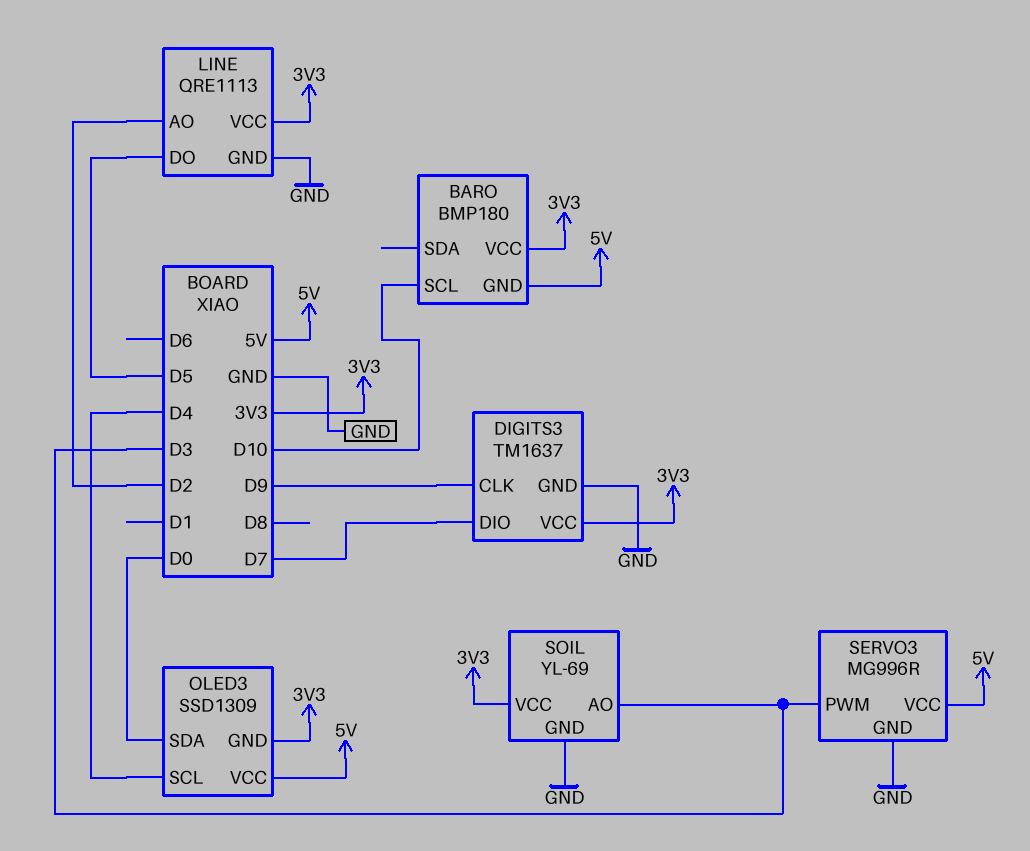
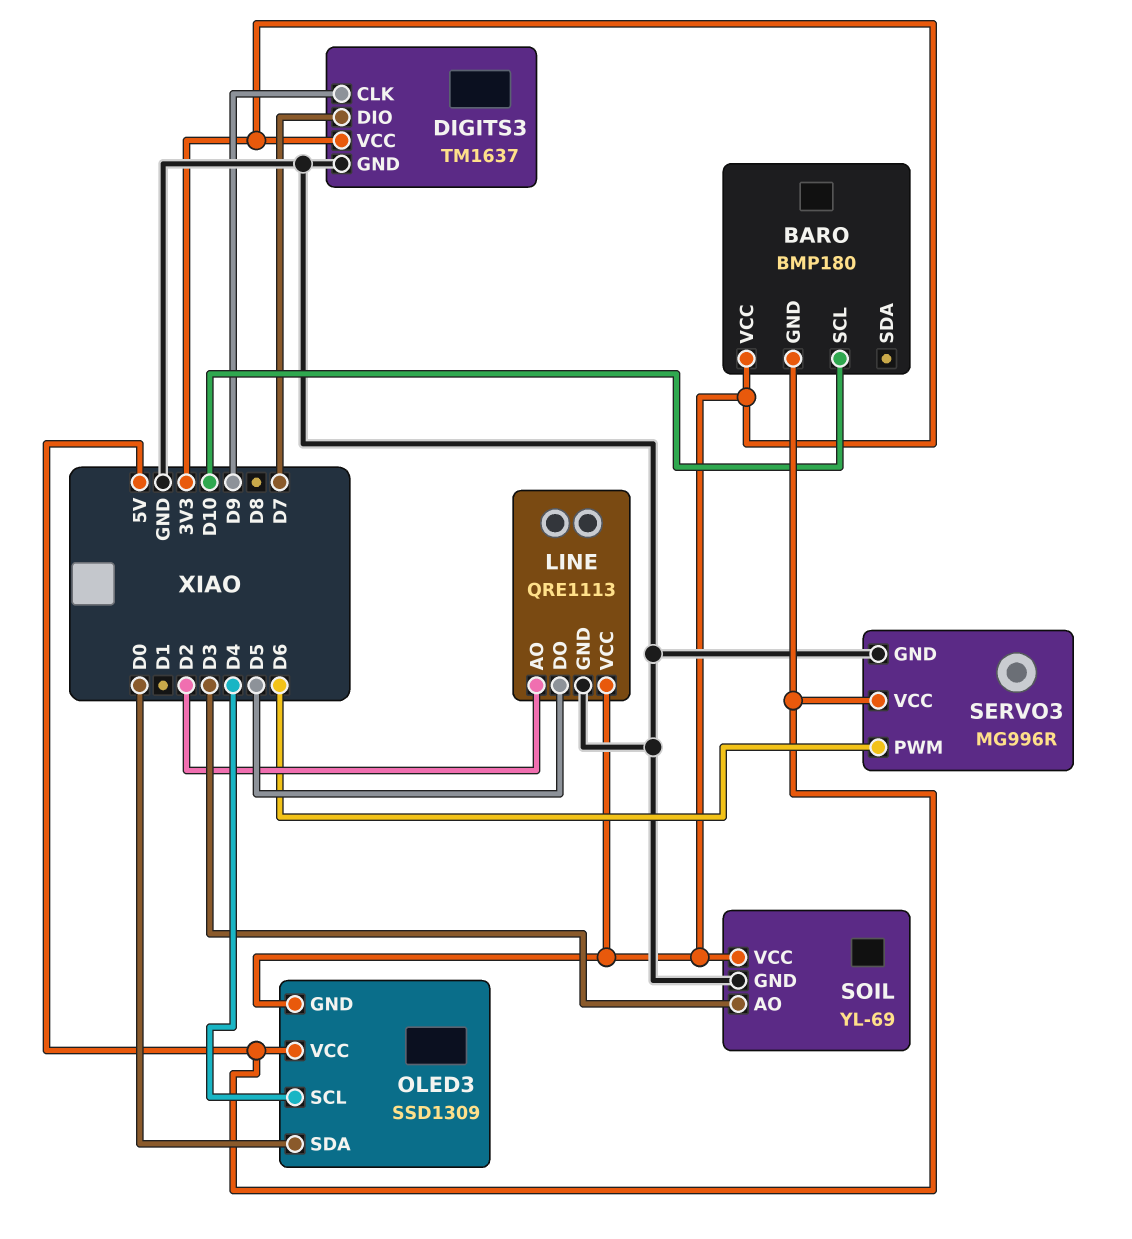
SERVO3 pin PWM: D3 -> D6

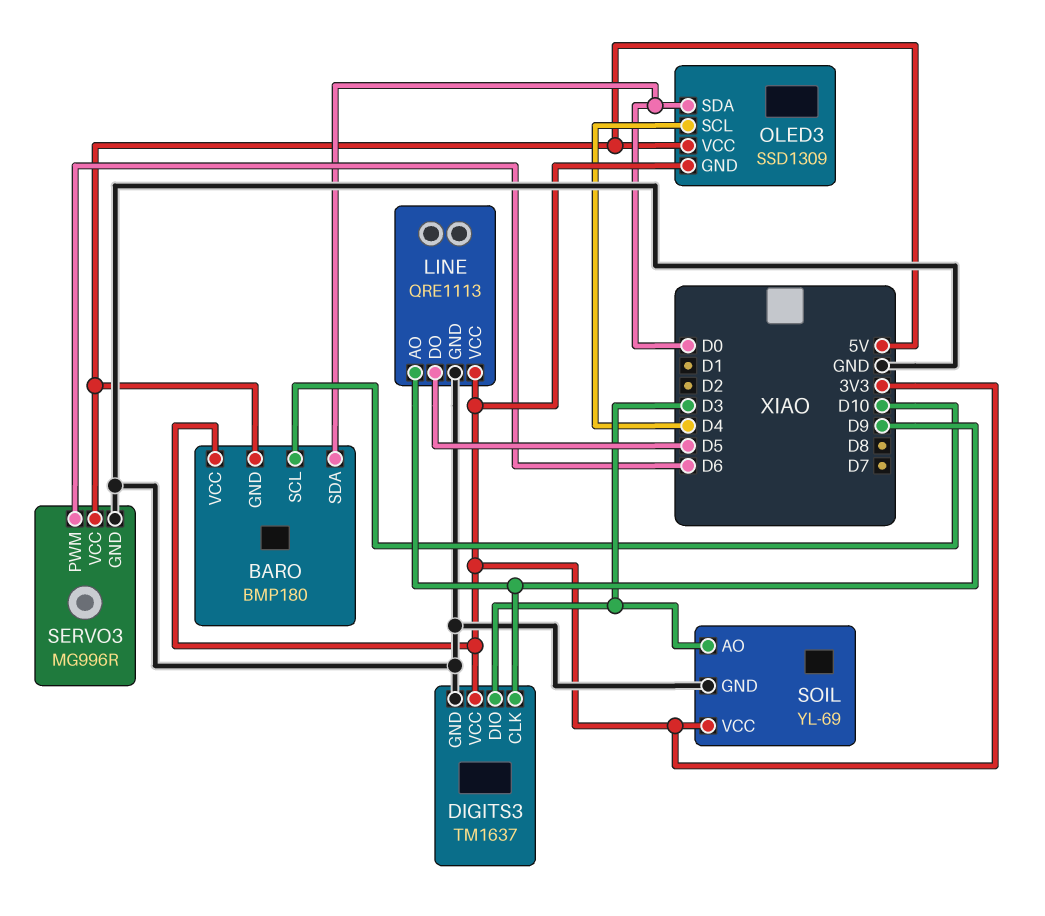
BARO pin SDA: none -> D0
DIGITS3 pin DIO: D7 -> D3
LINE pin AO: D2 -> D9

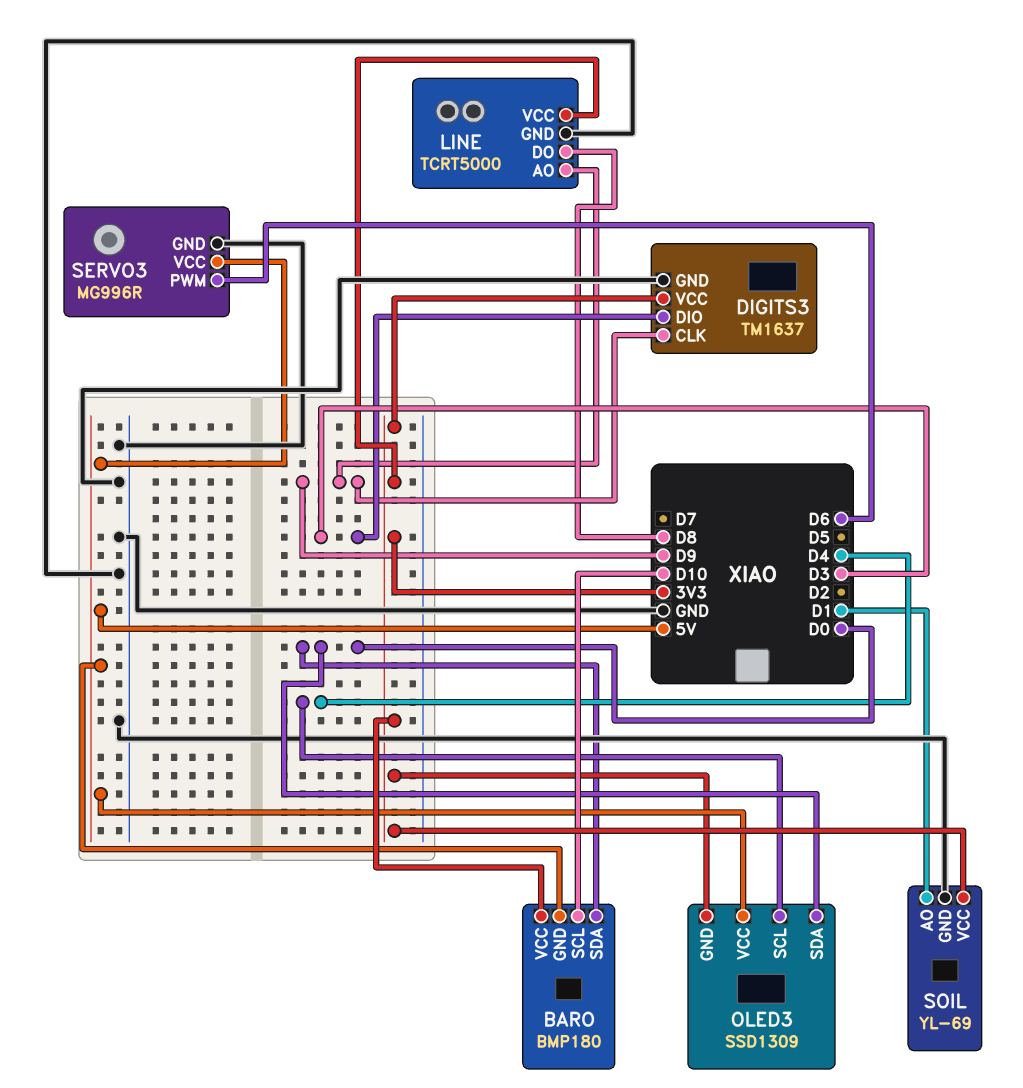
LINE: QRE1113 -> TCRT5000
LINE pin DO: D5 -> D8
SOIL pin AO: D3 -> D1

